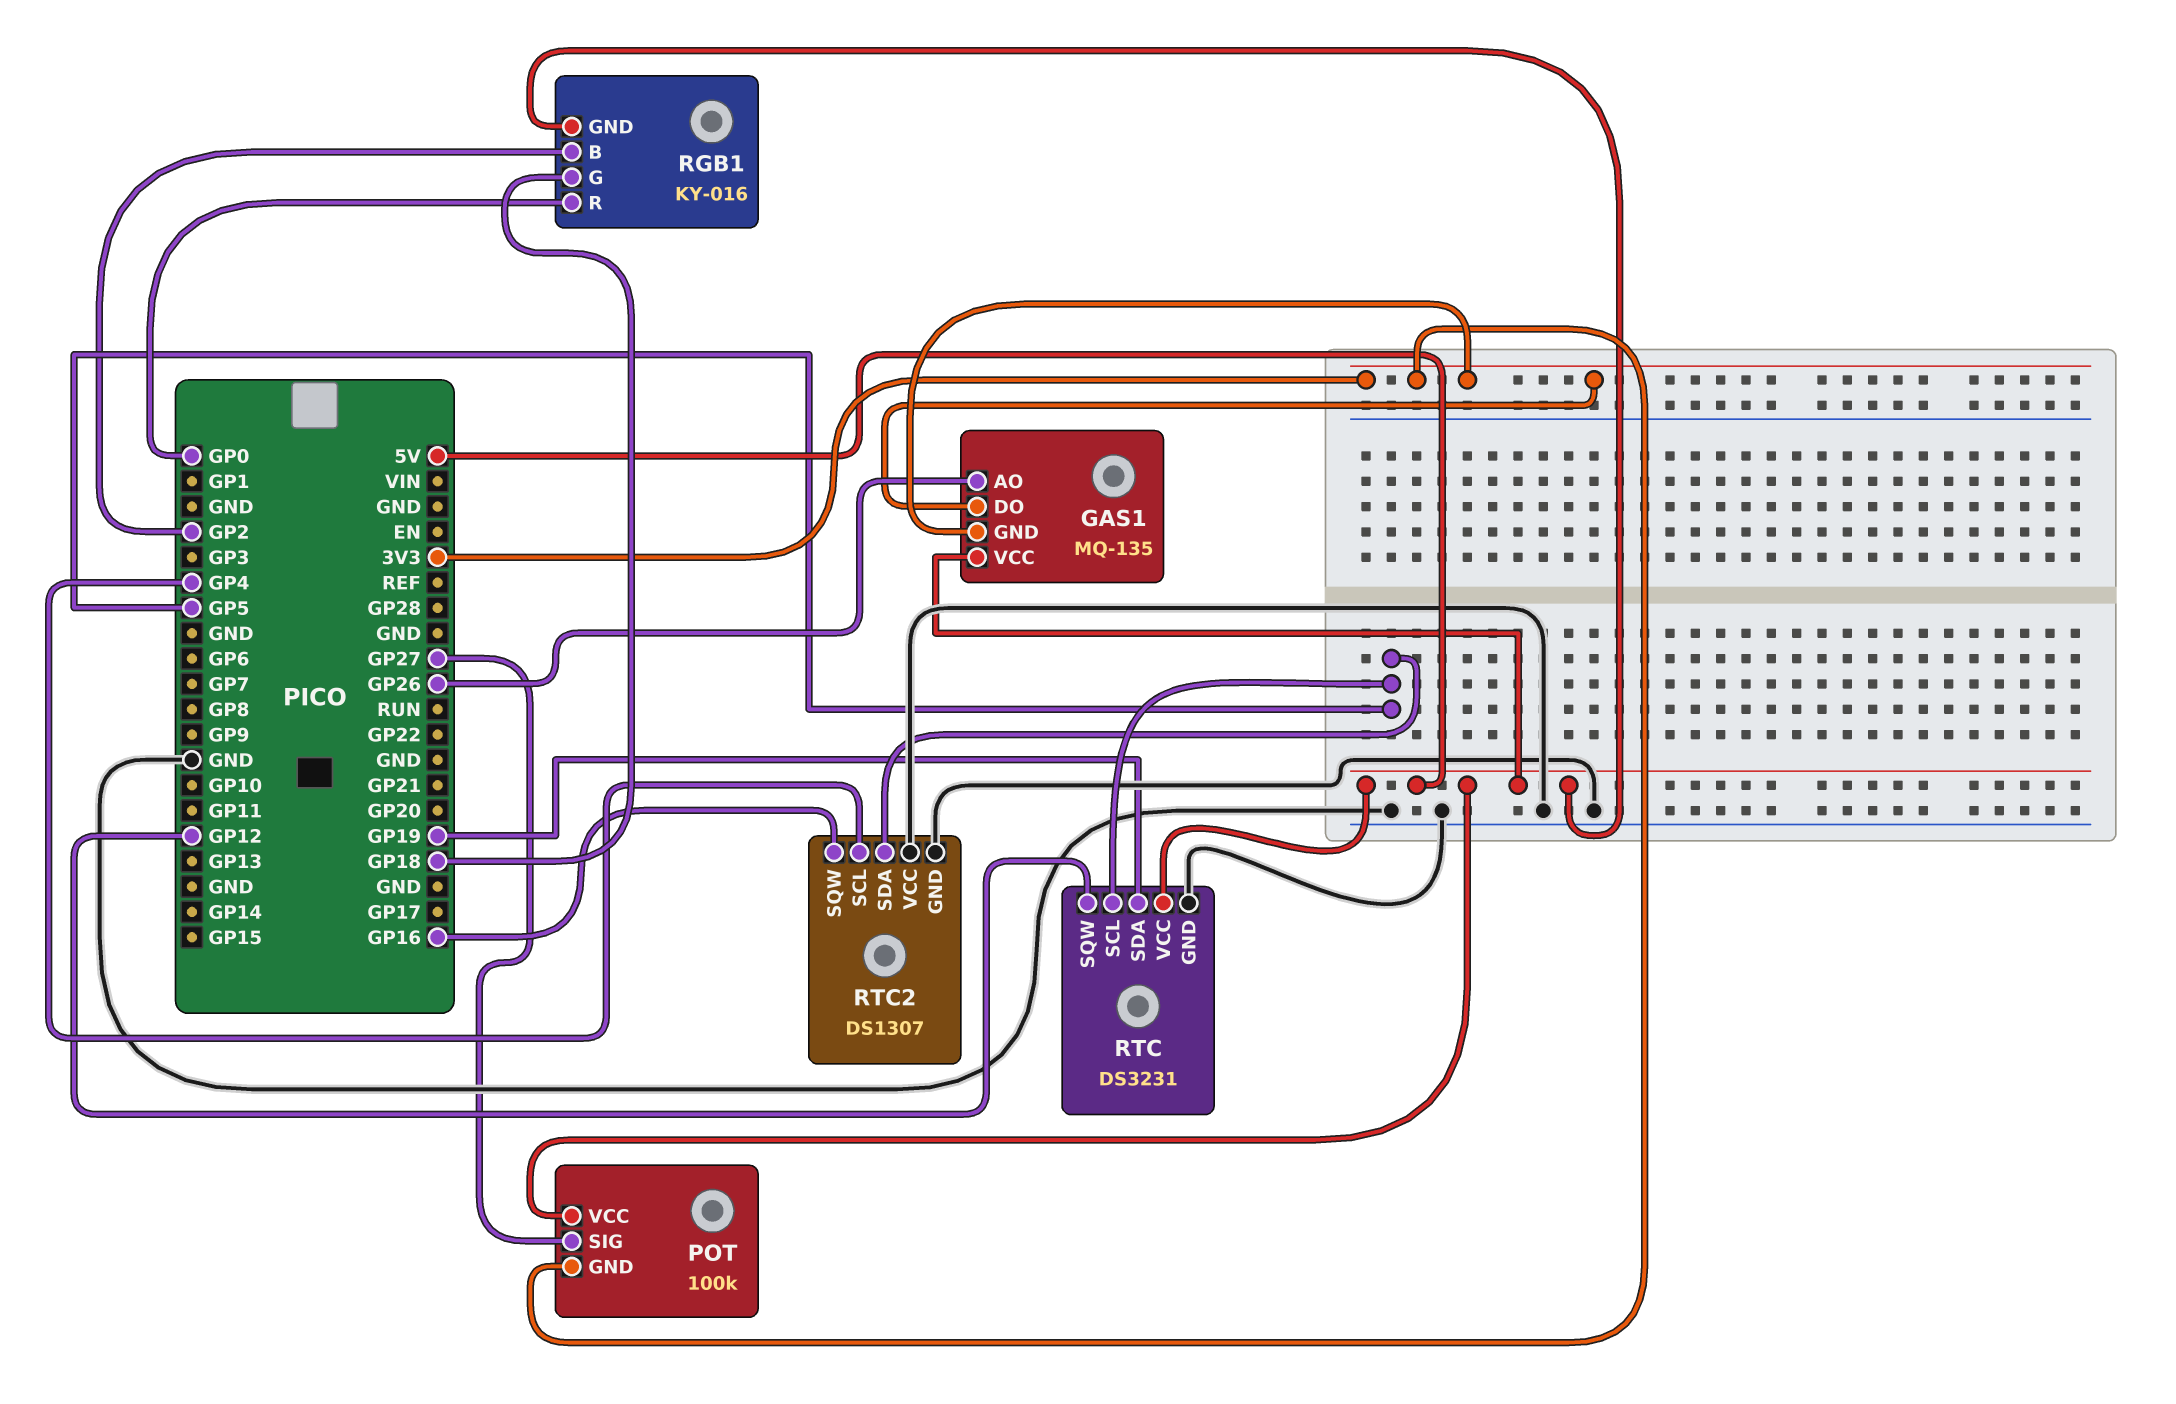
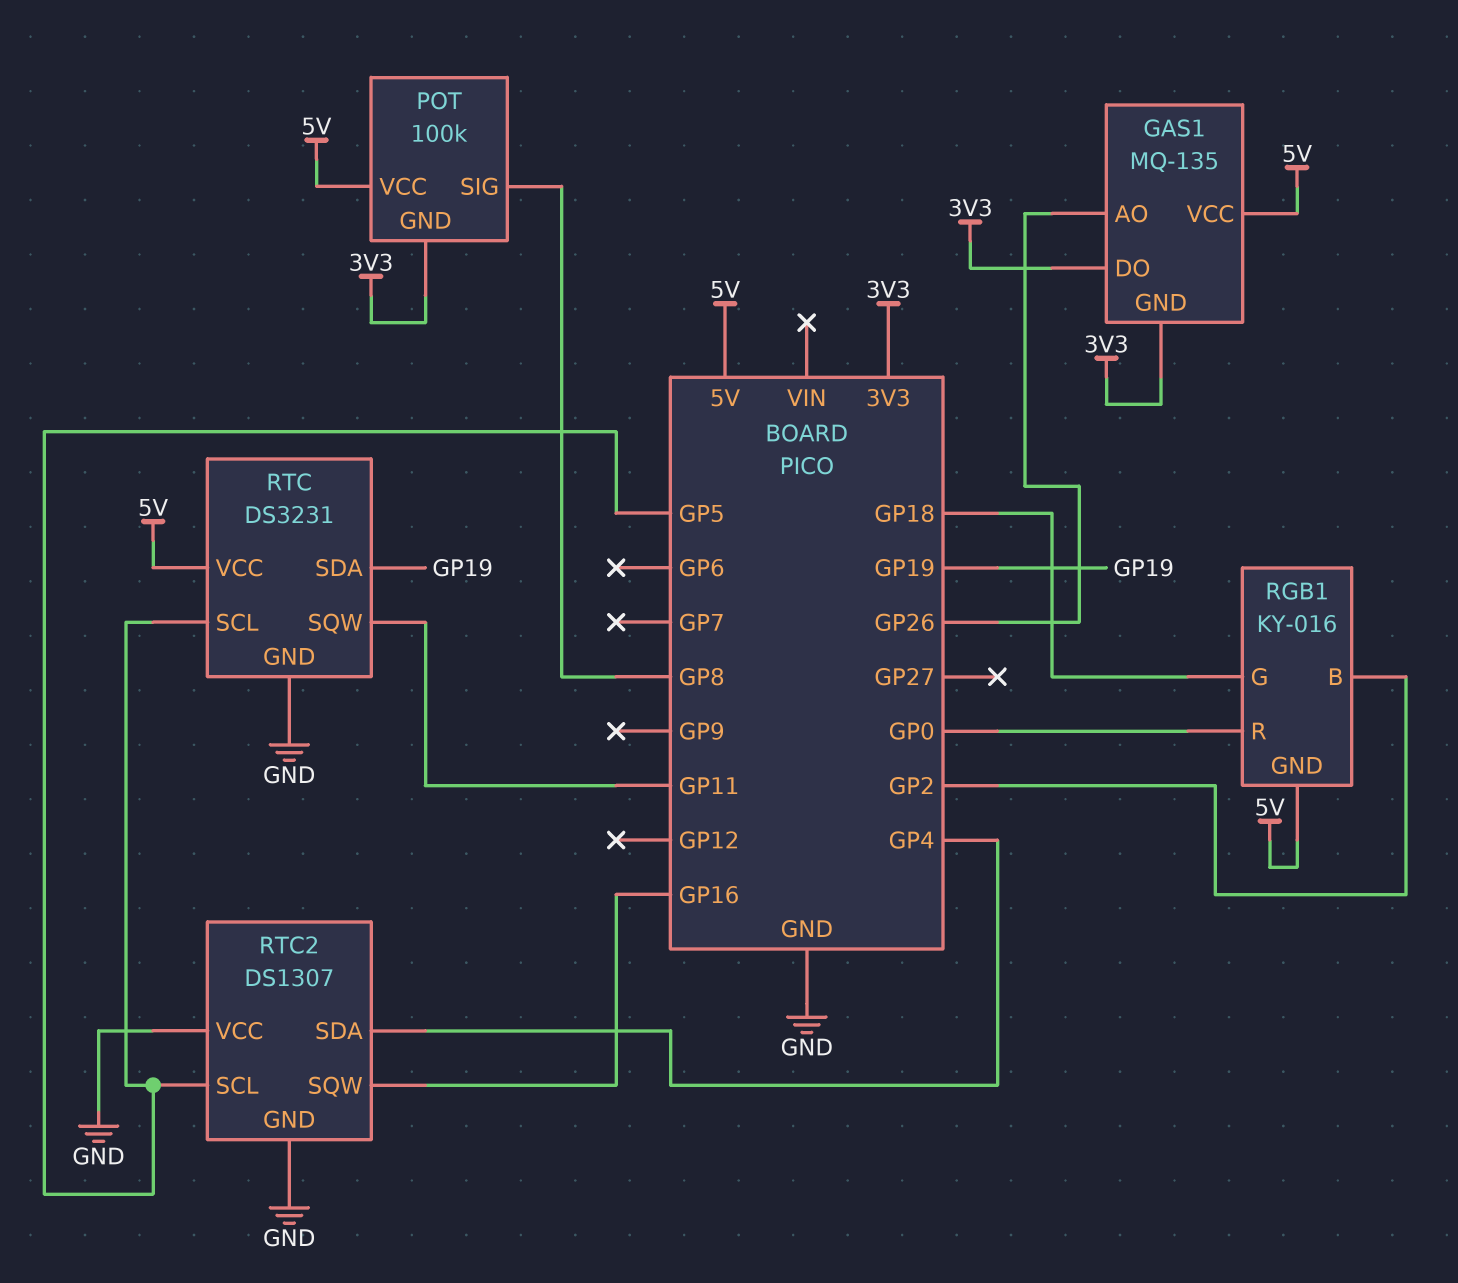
POT pin SIG: GP27 -> GP8
RTC pin SQW: GP12 -> GP11
RTC2 pin SCL: GP4 -> GP5
RTC2 pin SDA: GP5 -> GP4

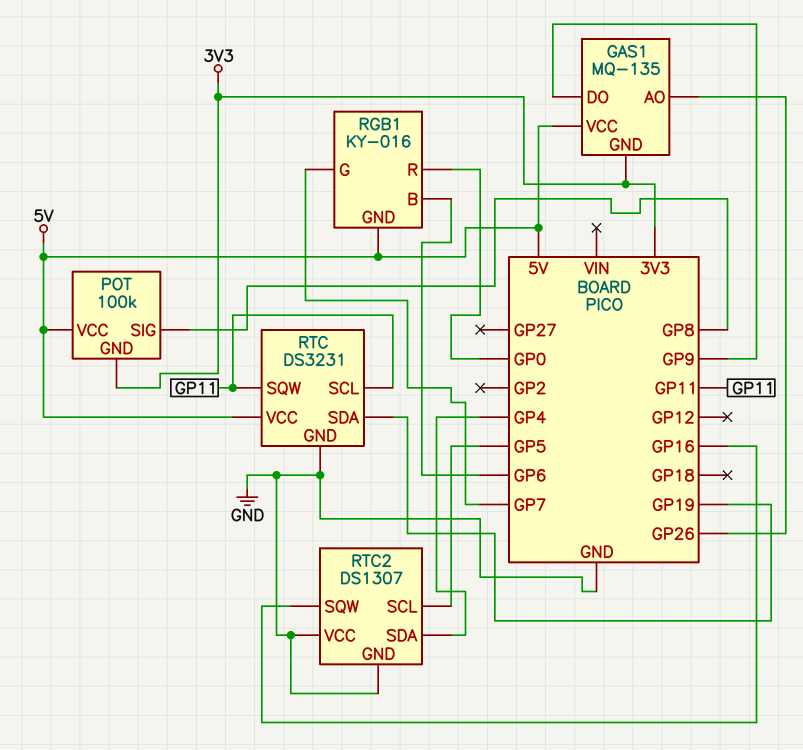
GAS1 pin DO: 3V3 -> GP9
RGB1 pin B: GP2 -> GP6
RGB1 pin G: GP18 -> GP7
RTC pin SCL: GP5 -> GP11

